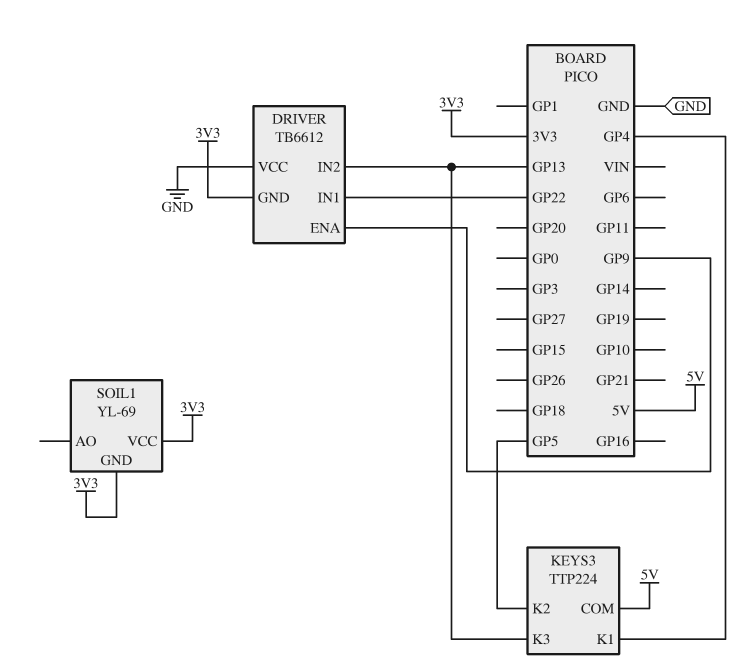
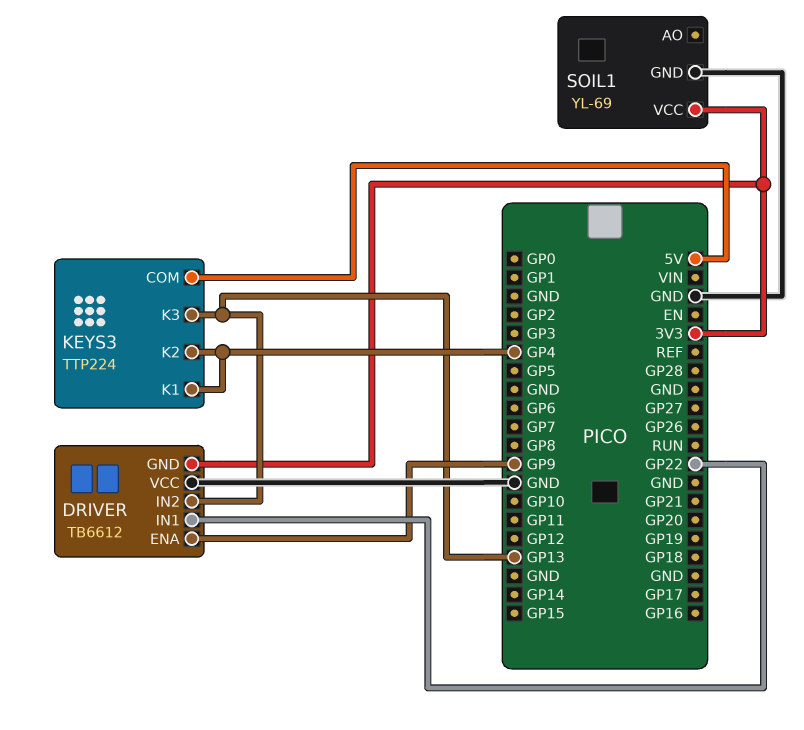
KEYS3 pin K2: GP5 -> GP4
SOIL1 pin GND: 3V3 -> GND

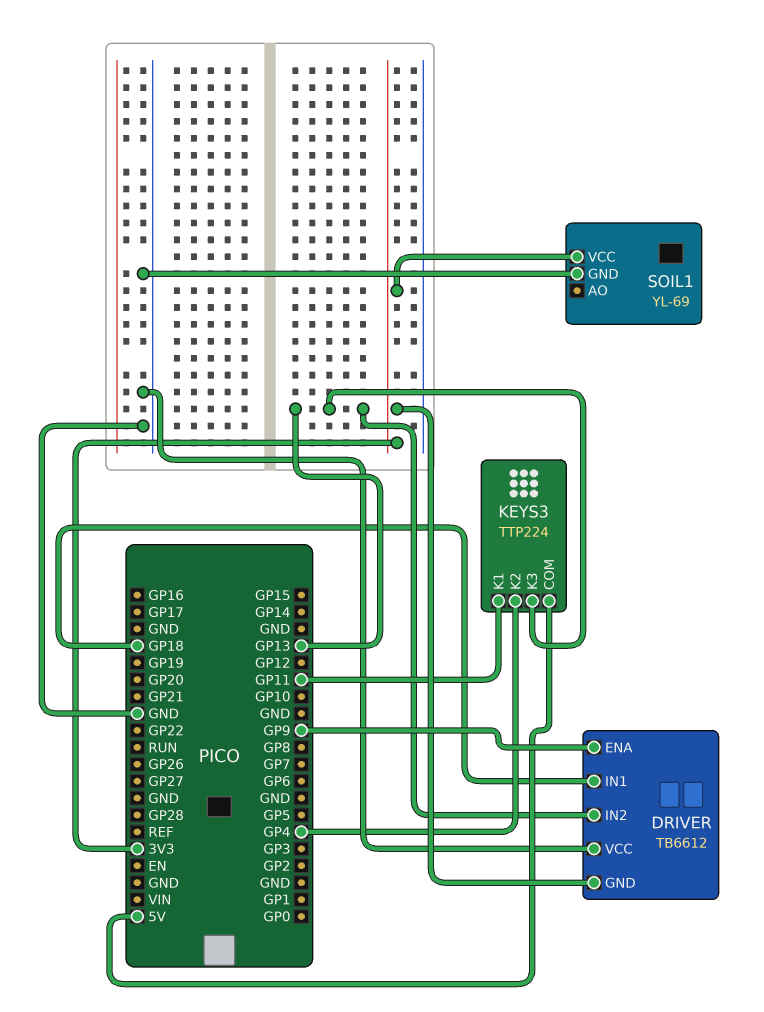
DRIVER pin IN1: GP22 -> GP18
KEYS3 pin K1: GP4 -> GP11

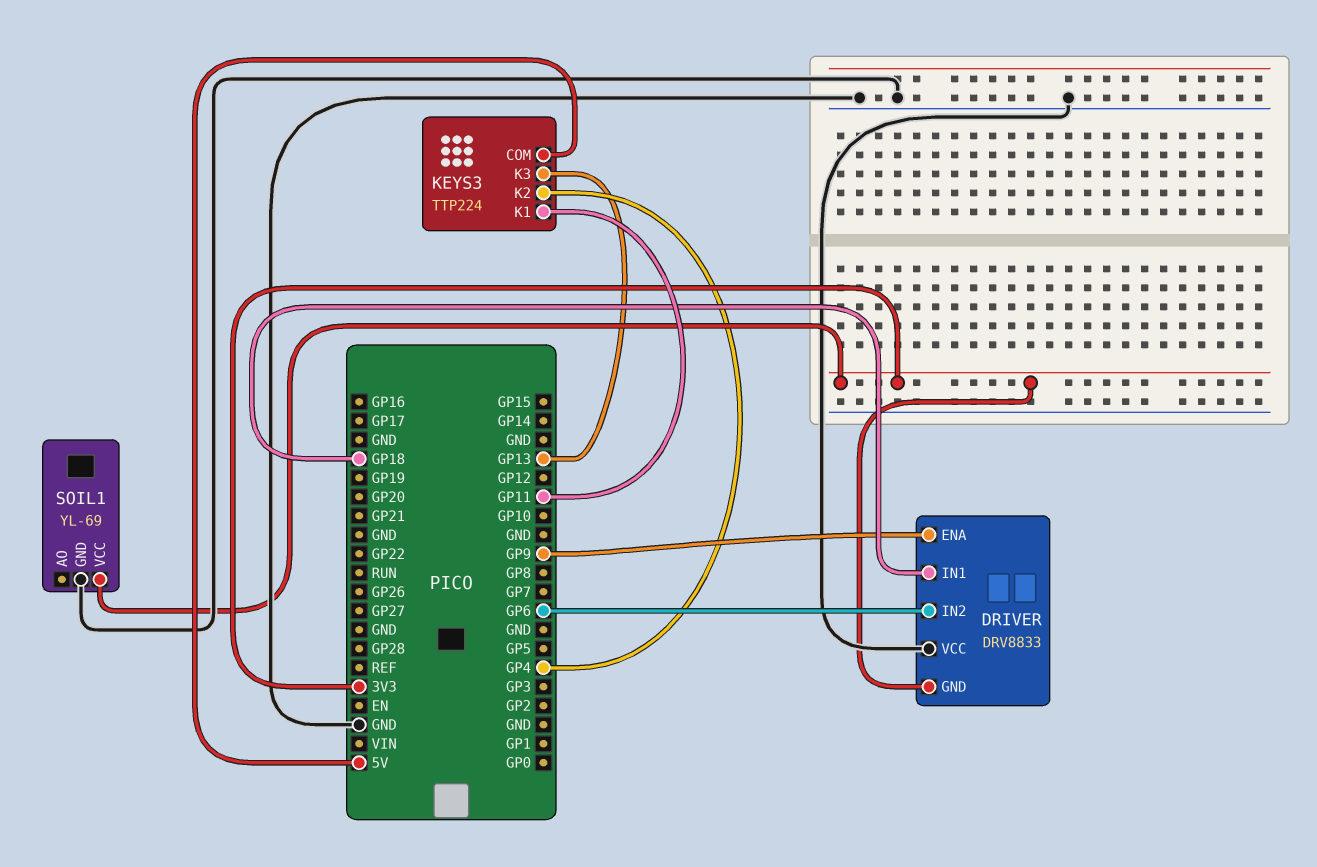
DRIVER: TB6612 -> DRV8833
DRIVER pin IN2: GP13 -> GP6

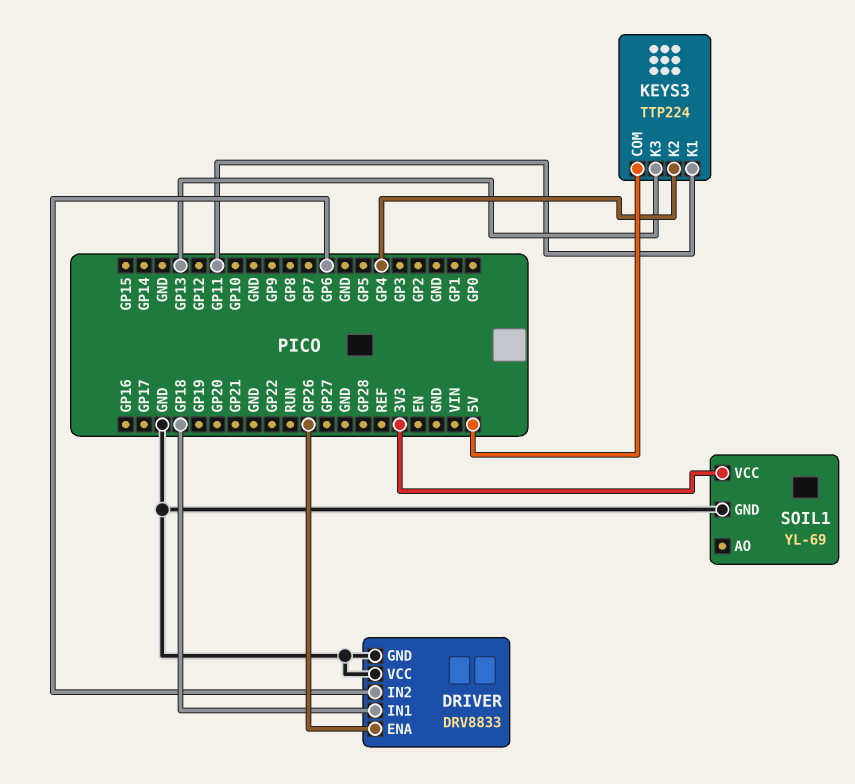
DRIVER pin ENA: GP9 -> GP26
DRIVER pin GND: 3V3 -> GND

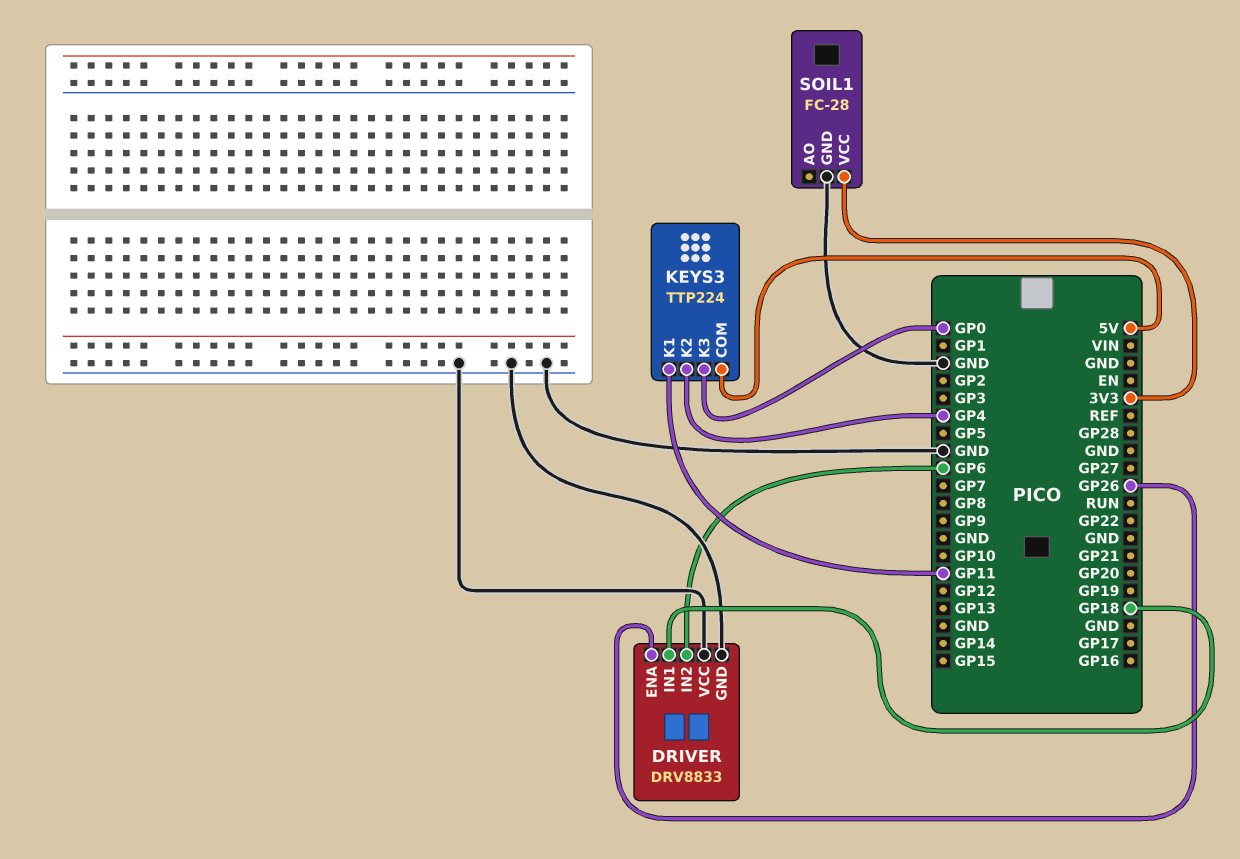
KEYS3 pin K3: GP13 -> GP0
SOIL1: YL-69 -> FC-28

